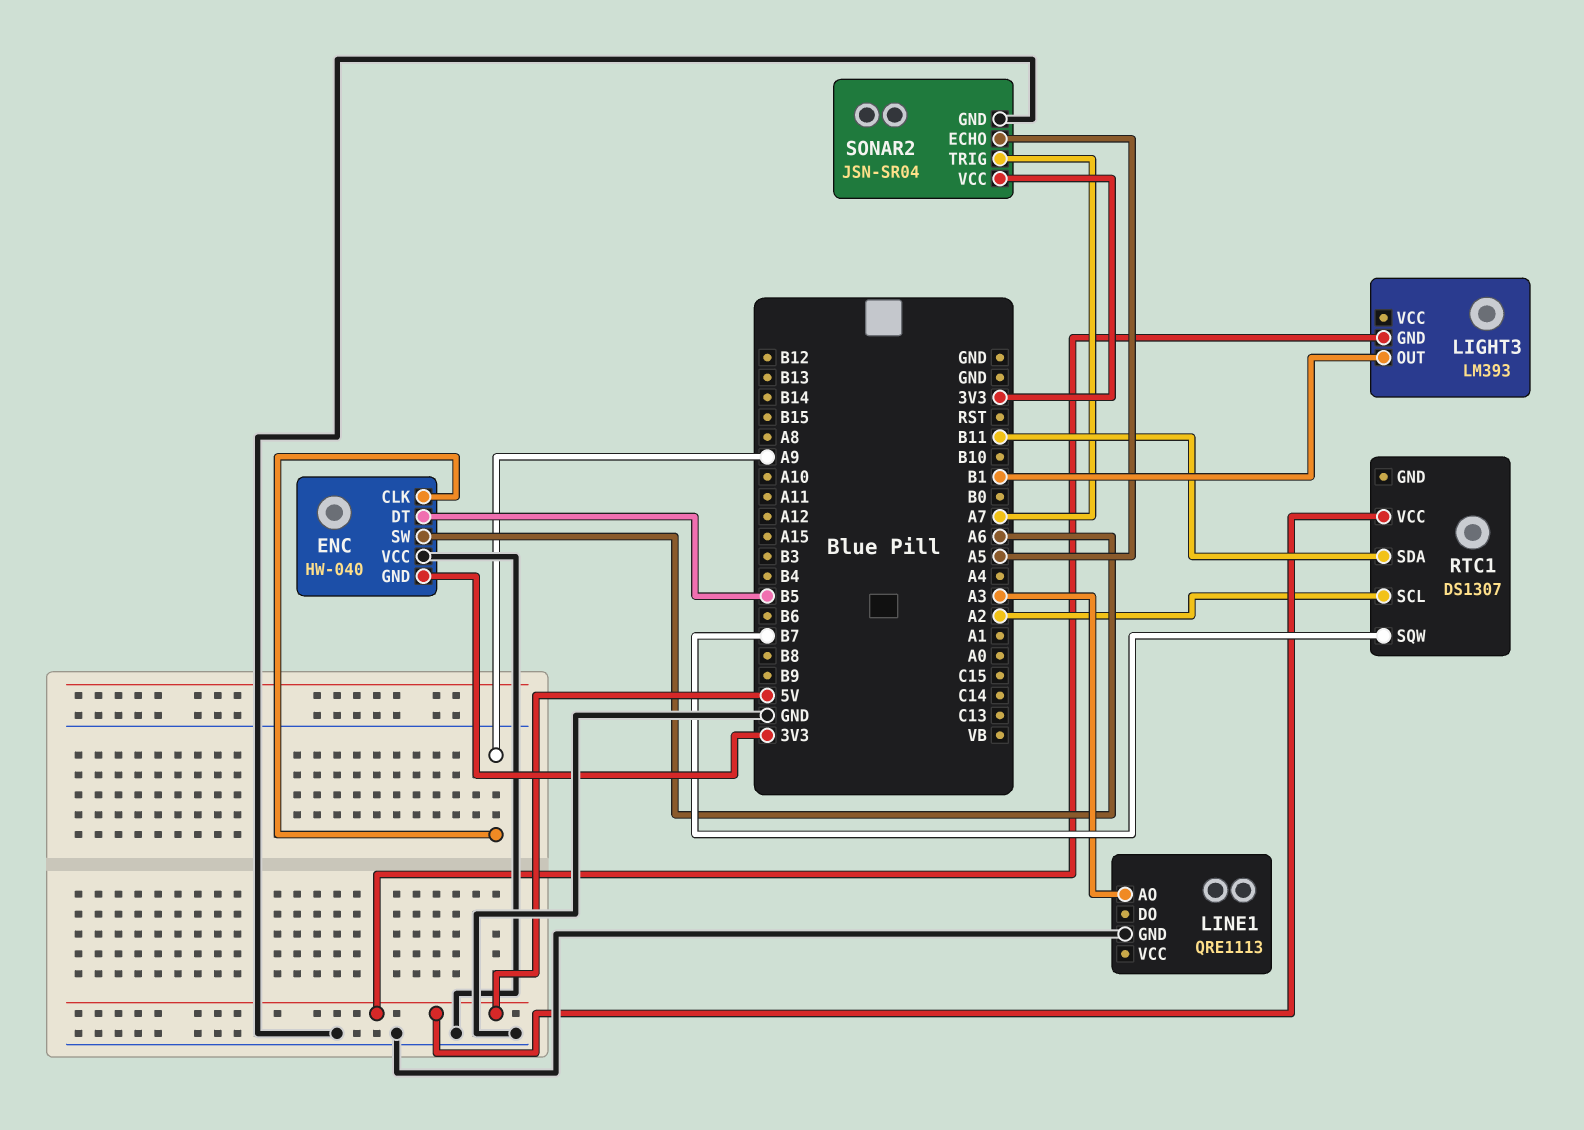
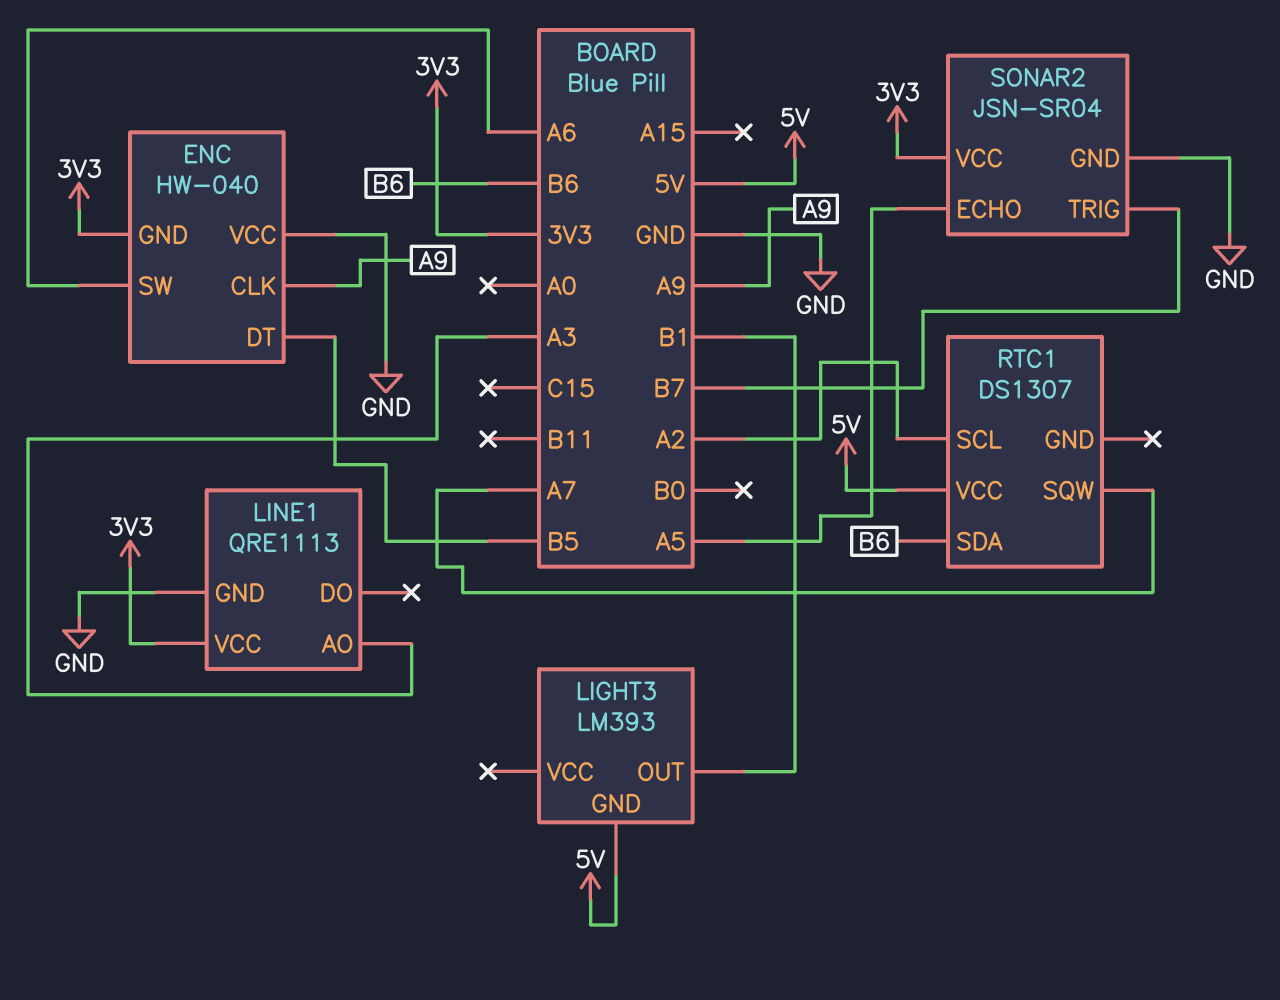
LINE1 pin VCC: none -> 3V3
RTC1 pin SDA: B11 -> B6
RTC1 pin SQW: B7 -> A7
SONAR2 pin TRIG: A7 -> B7

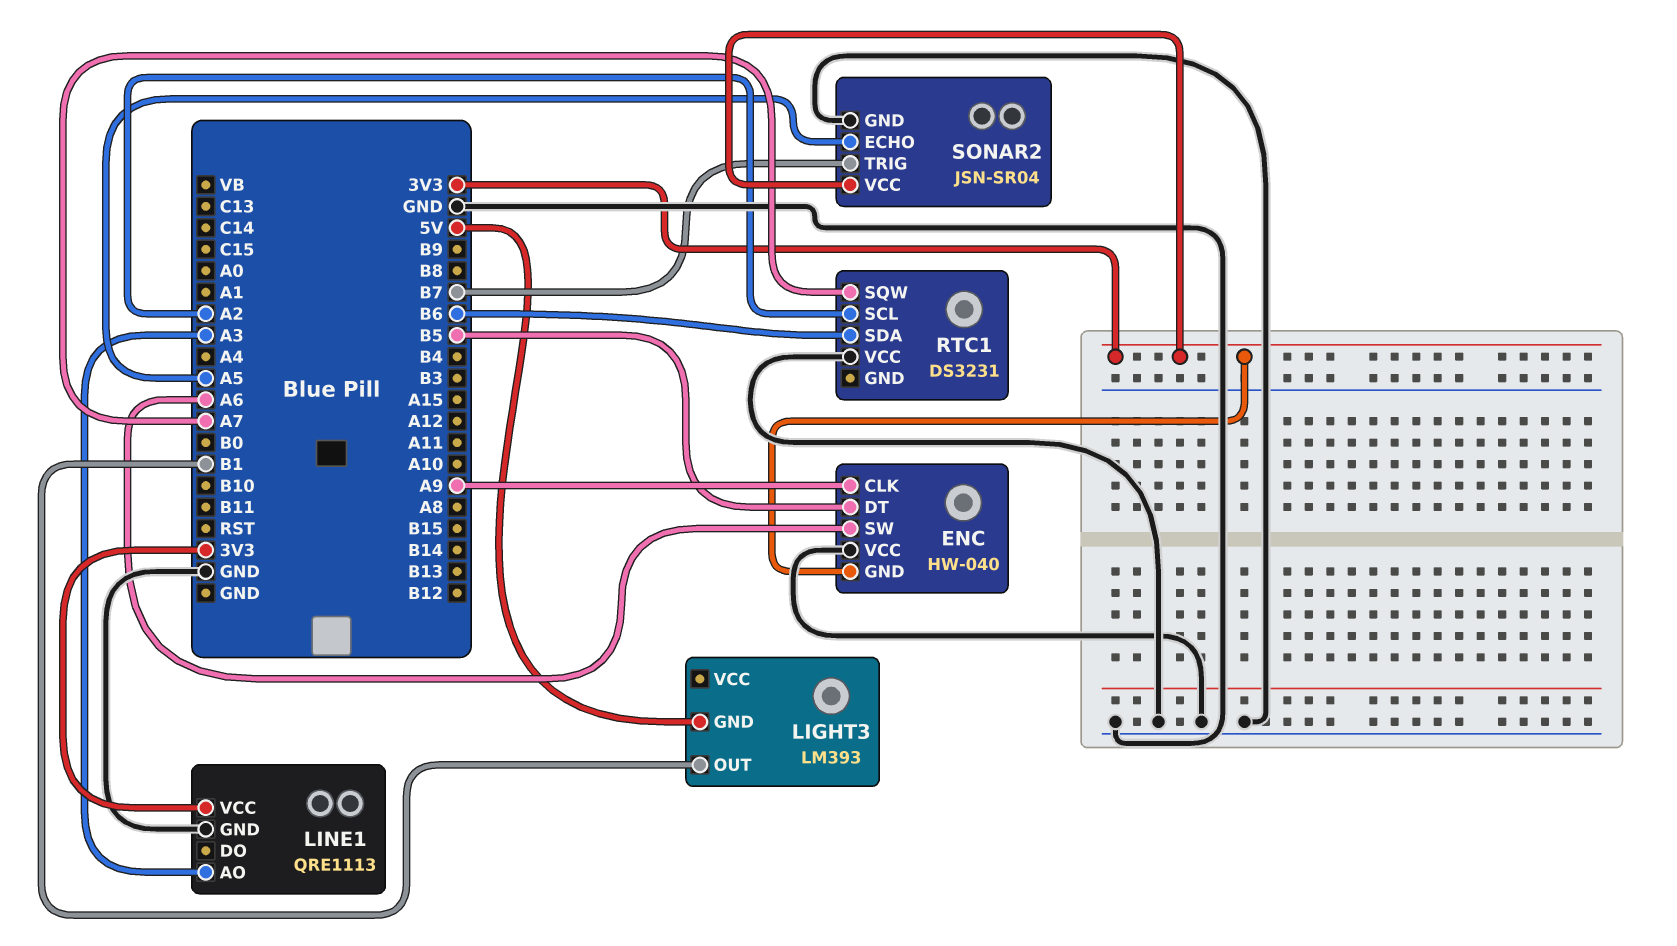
RTC1: DS1307 -> DS3231
RTC1 pin VCC: 5V -> GND

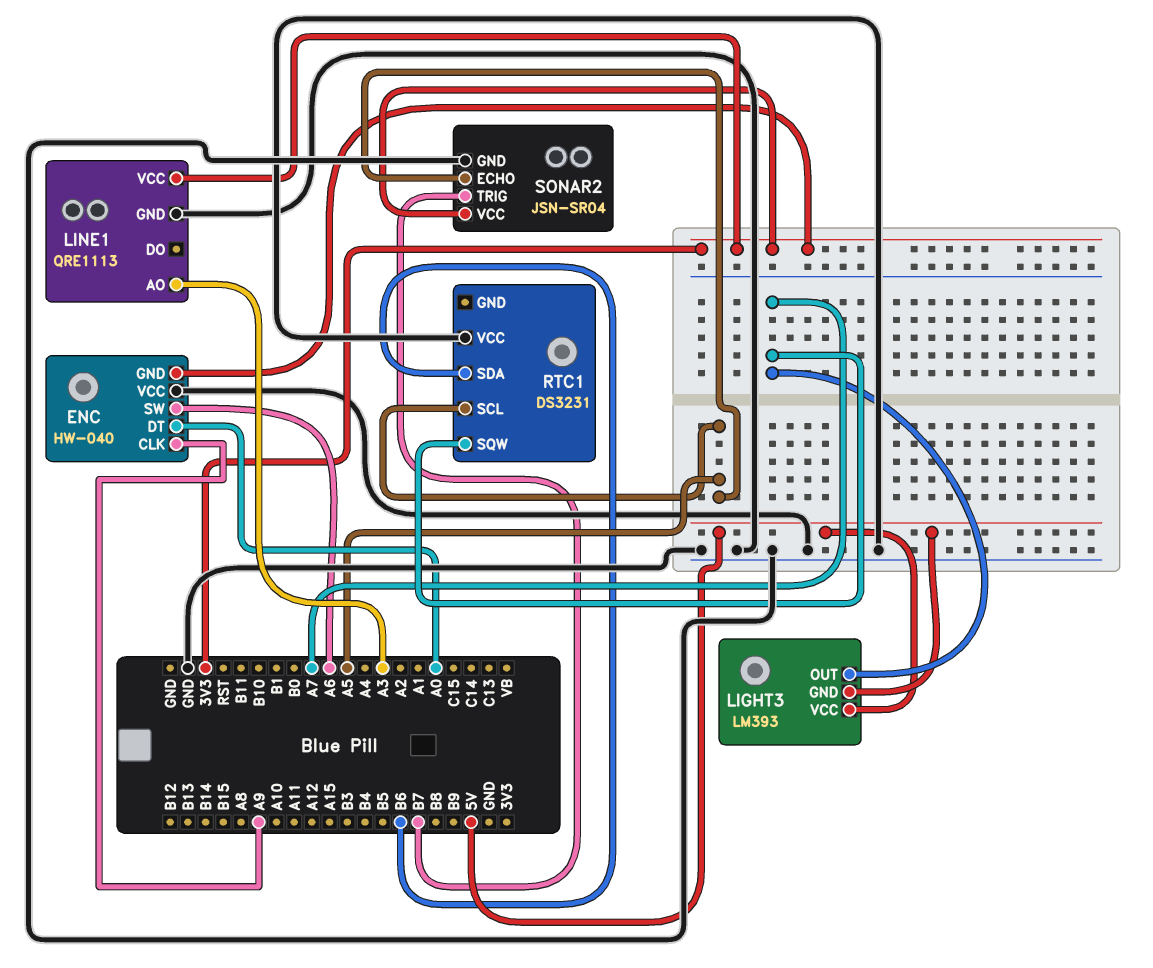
ENC pin DT: B5 -> A0
LIGHT3 pin OUT: B1 -> A7
LIGHT3 pin VCC: none -> 5V
RTC1 pin SCL: A2 -> A5

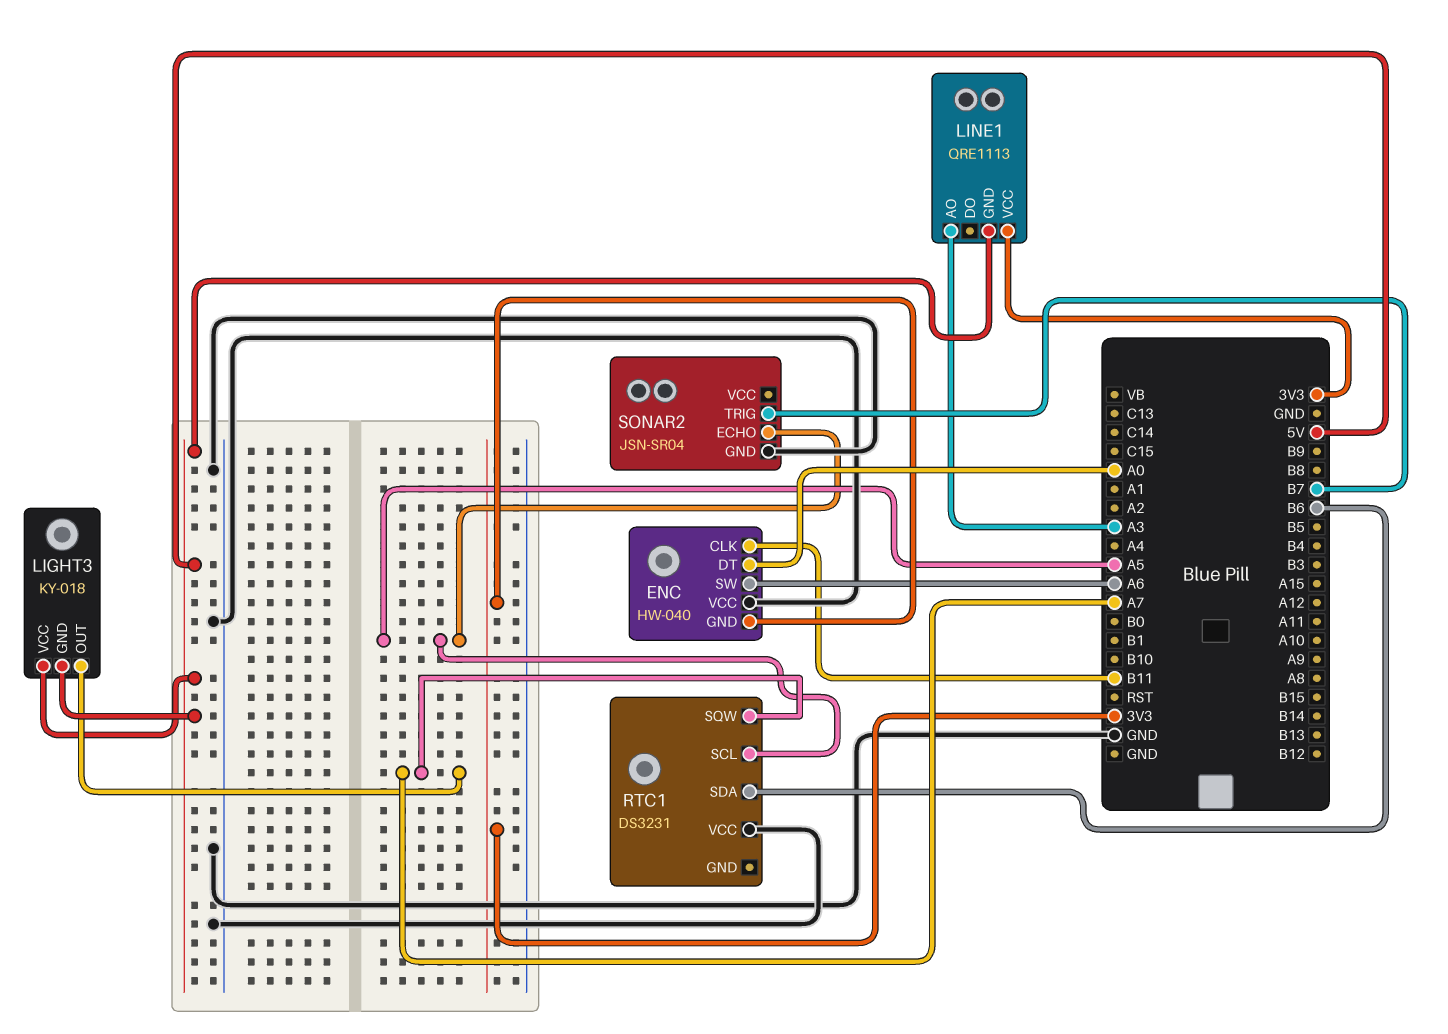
ENC pin CLK: A9 -> B11
LIGHT3: LM393 -> KY-018
LINE1 pin GND: GND -> 5V
SONAR2 pin VCC: 3V3 -> none

